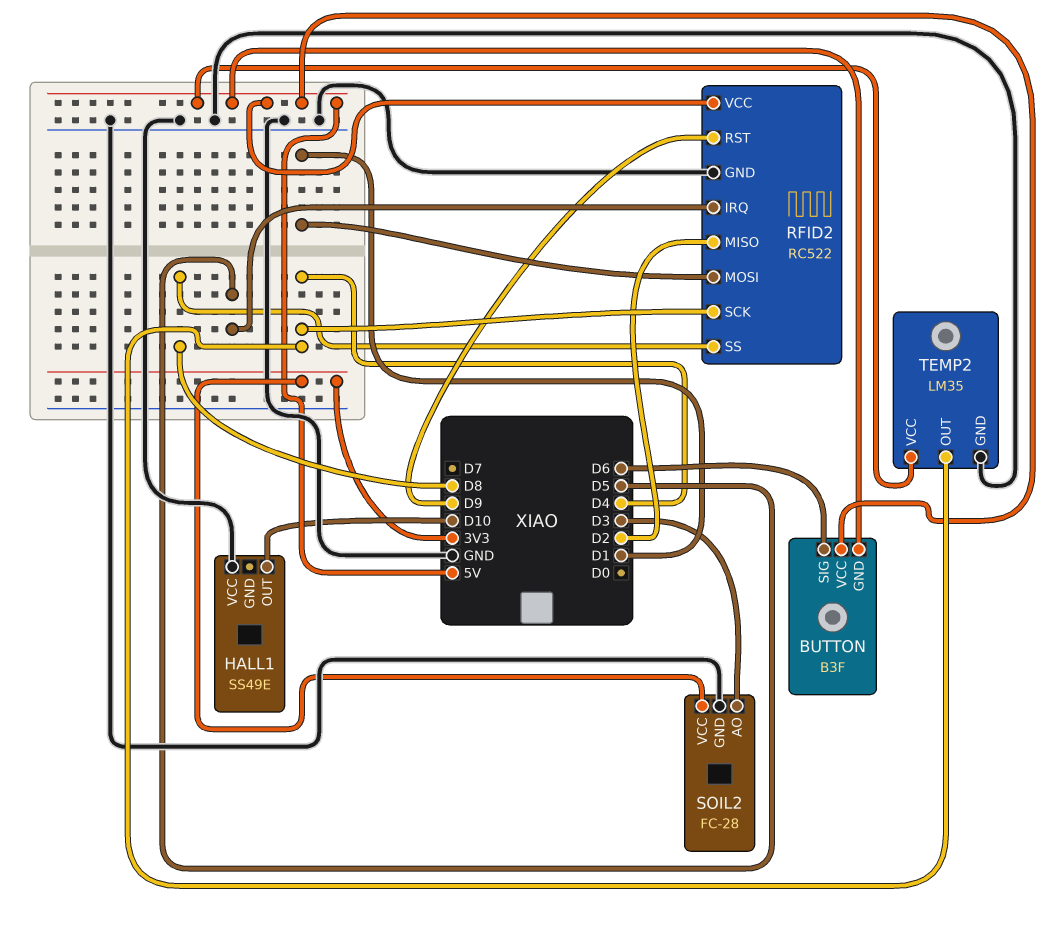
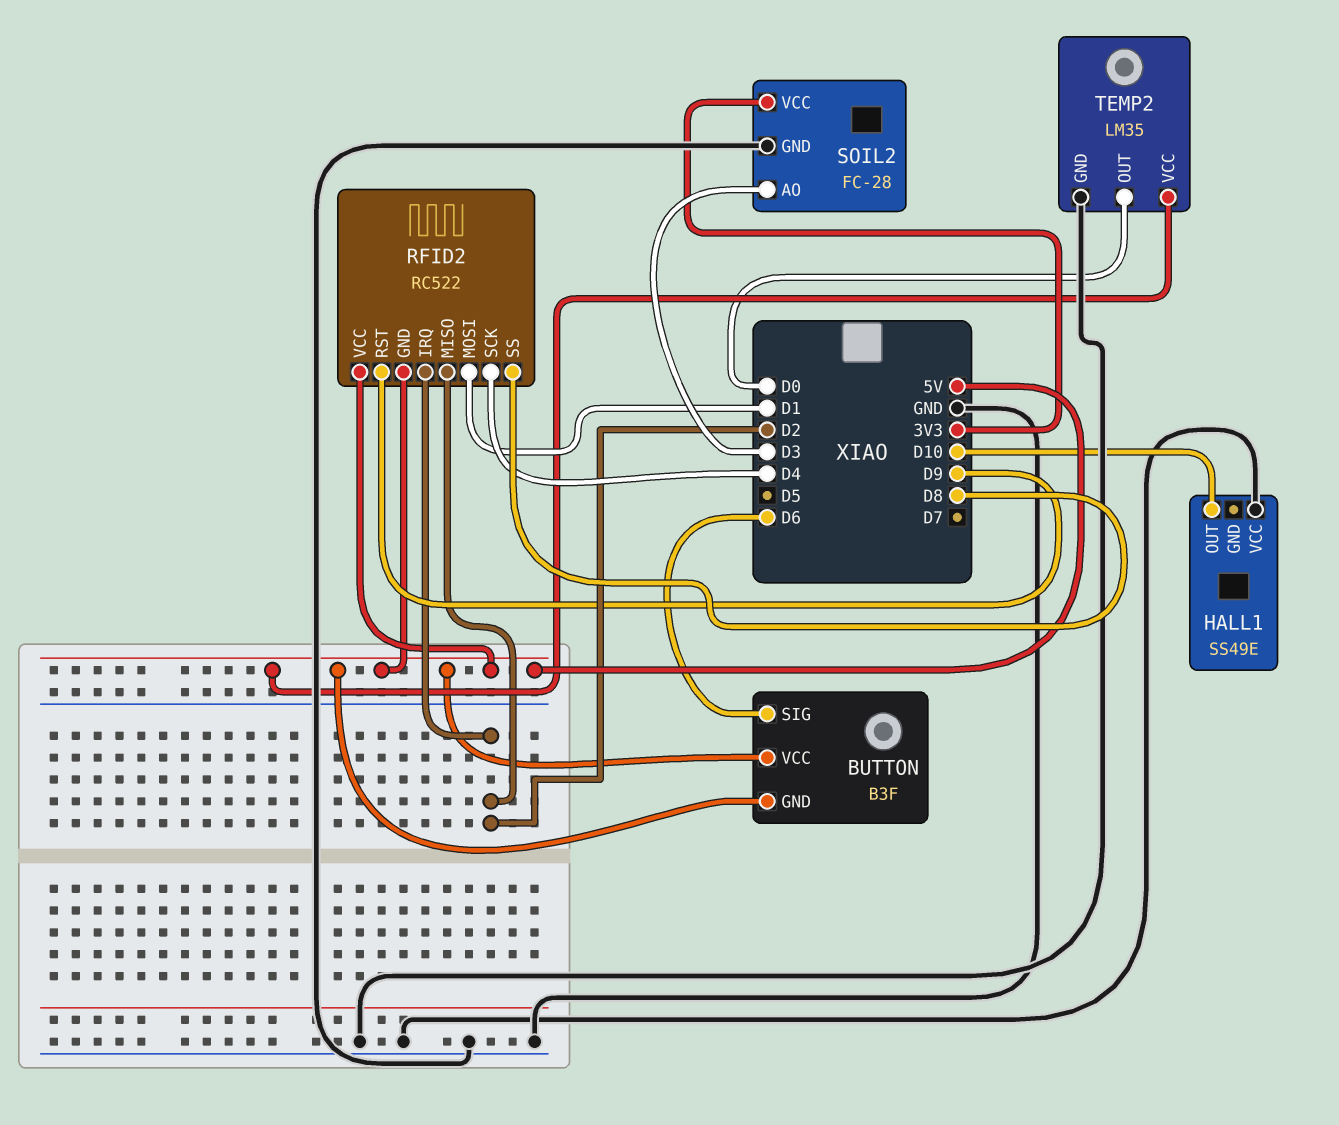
RFID2 pin GND: GND -> 5V
RFID2 pin IRQ: D5 -> D2
TEMP2 pin OUT: D4 -> D0

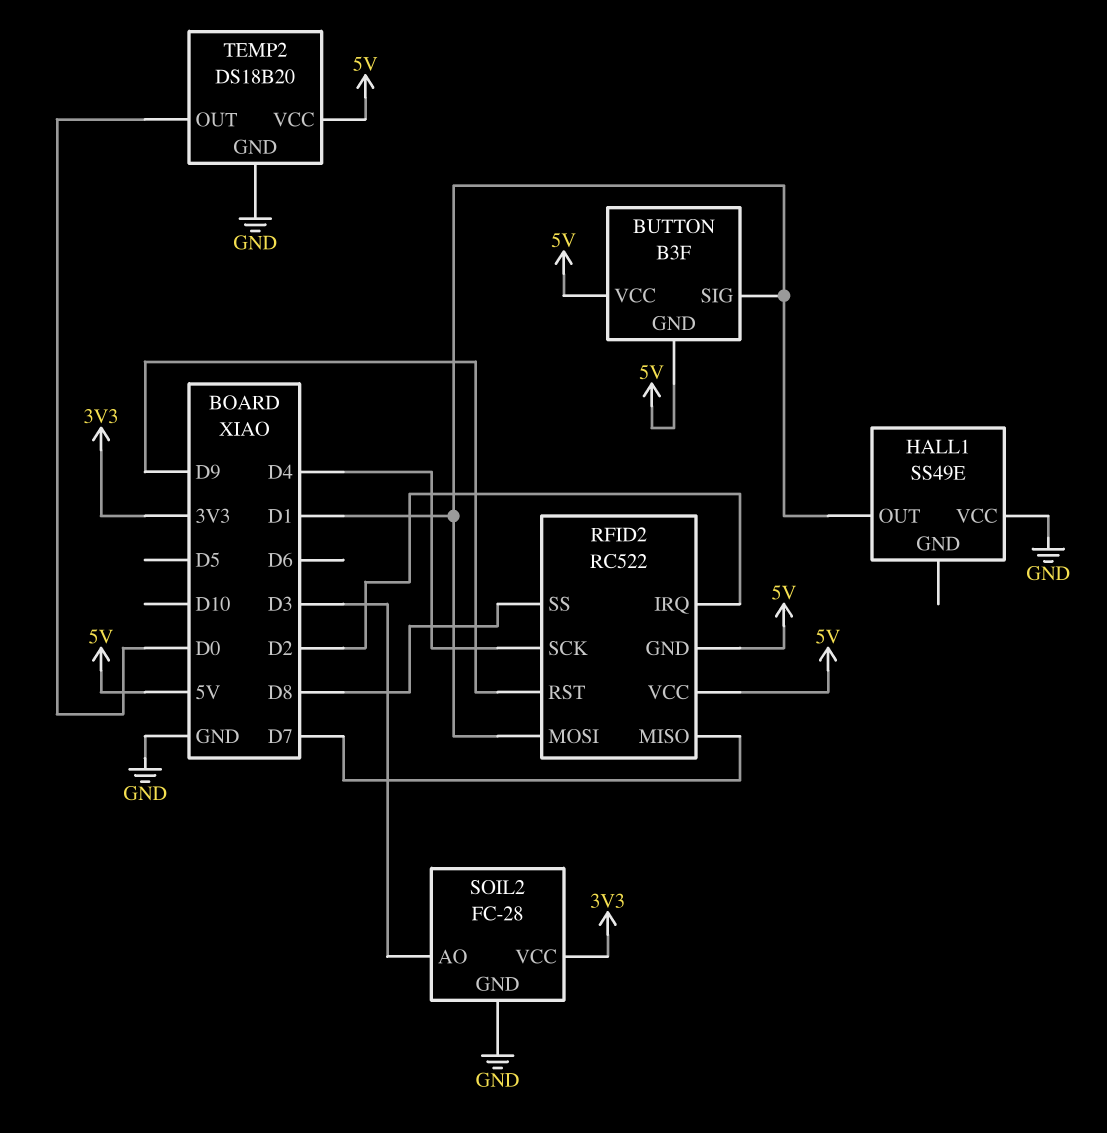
BUTTON pin SIG: D6 -> D1
HALL1 pin OUT: D10 -> D1
RFID2 pin MISO: D2 -> D7
TEMP2: LM35 -> DS18B20

